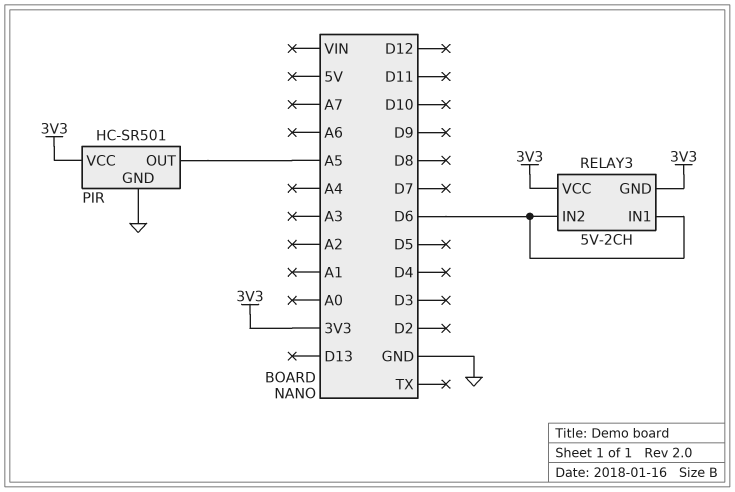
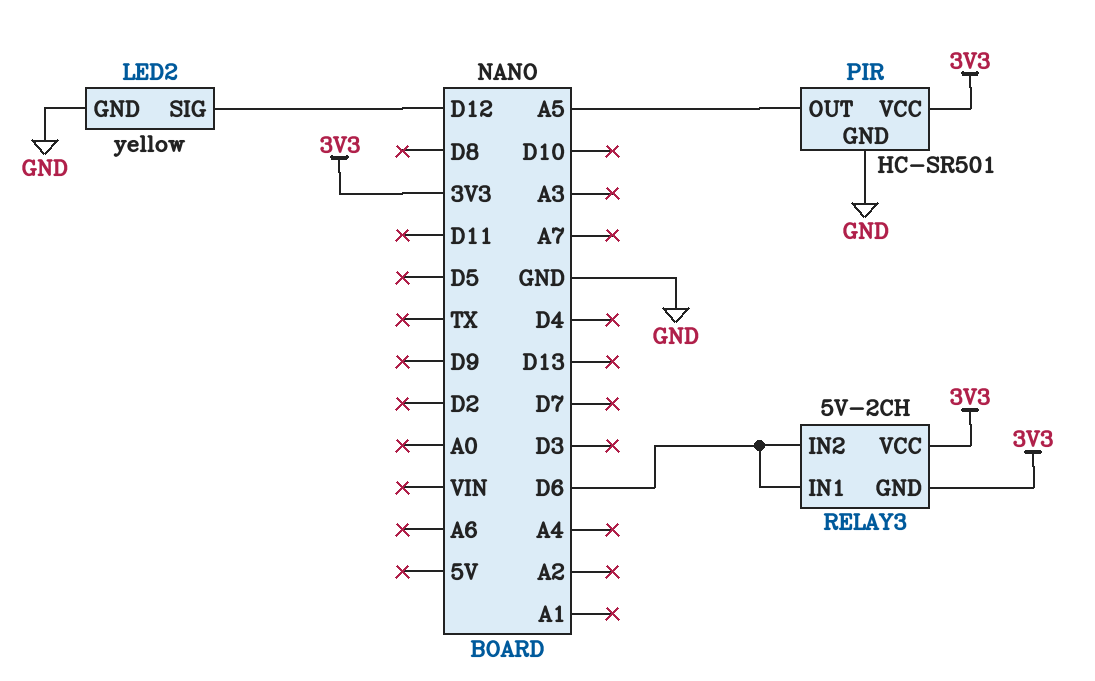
LED2: none -> yellow
LED2 pin GND: none -> GND
LED2 pin SIG: none -> D12

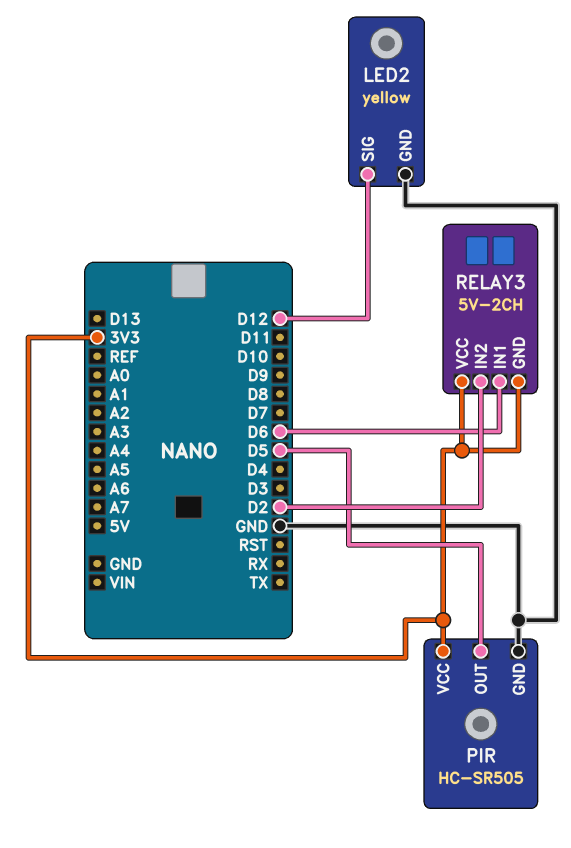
PIR: HC-SR501 -> HC-SR505
PIR pin OUT: A5 -> D5
RELAY3 pin IN2: D6 -> D2

